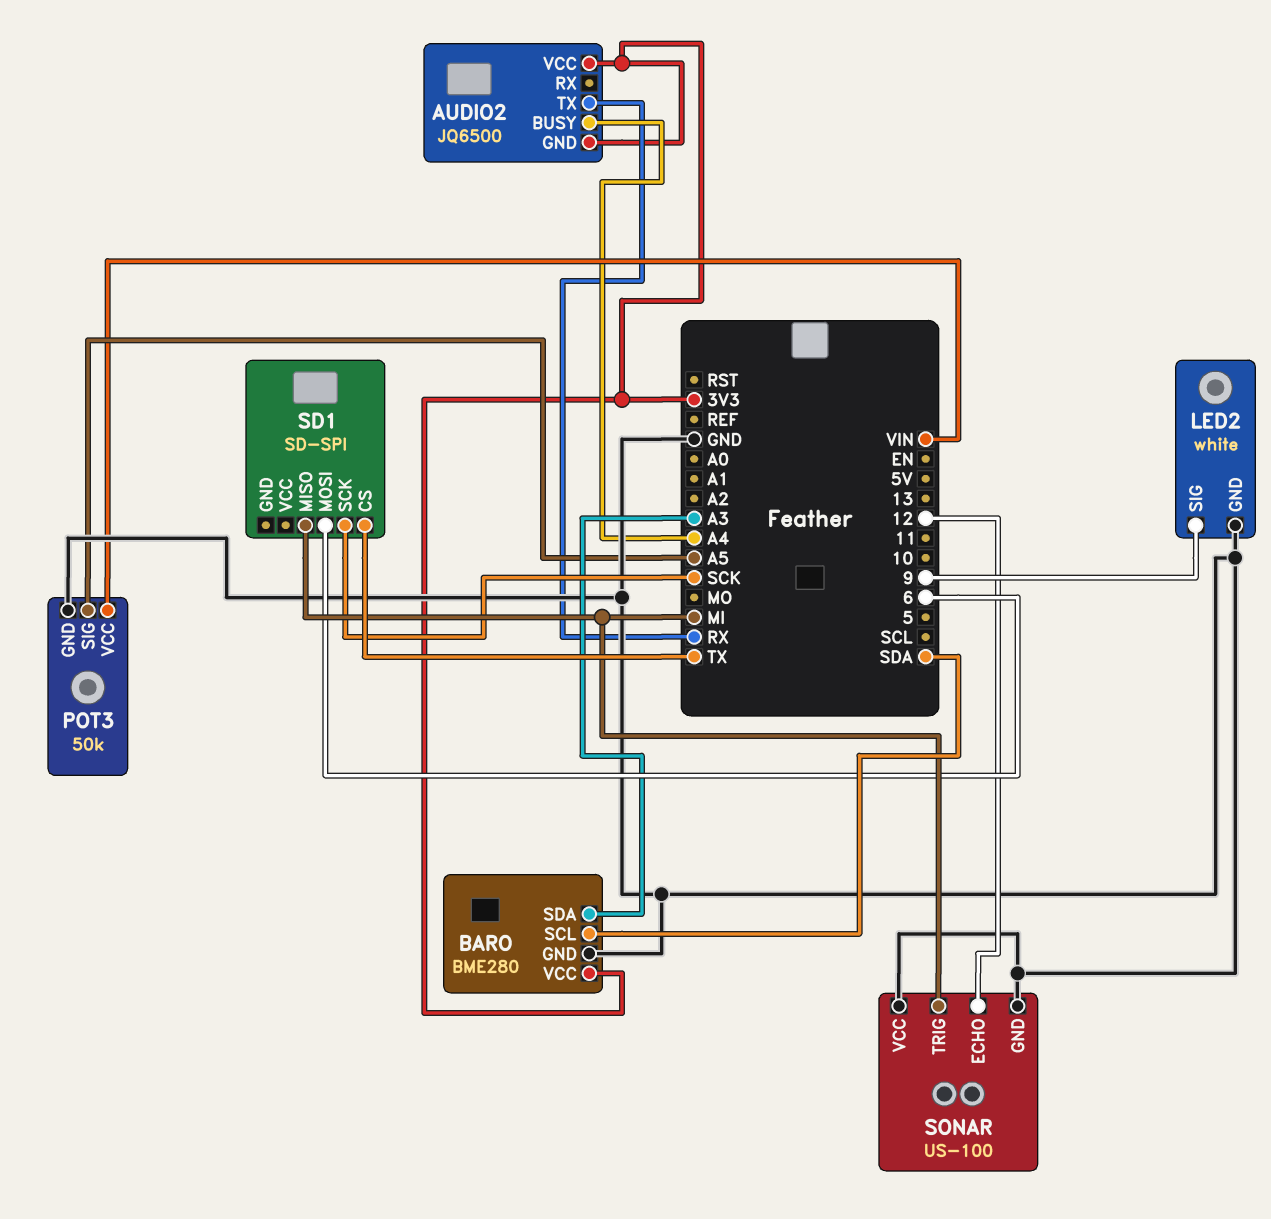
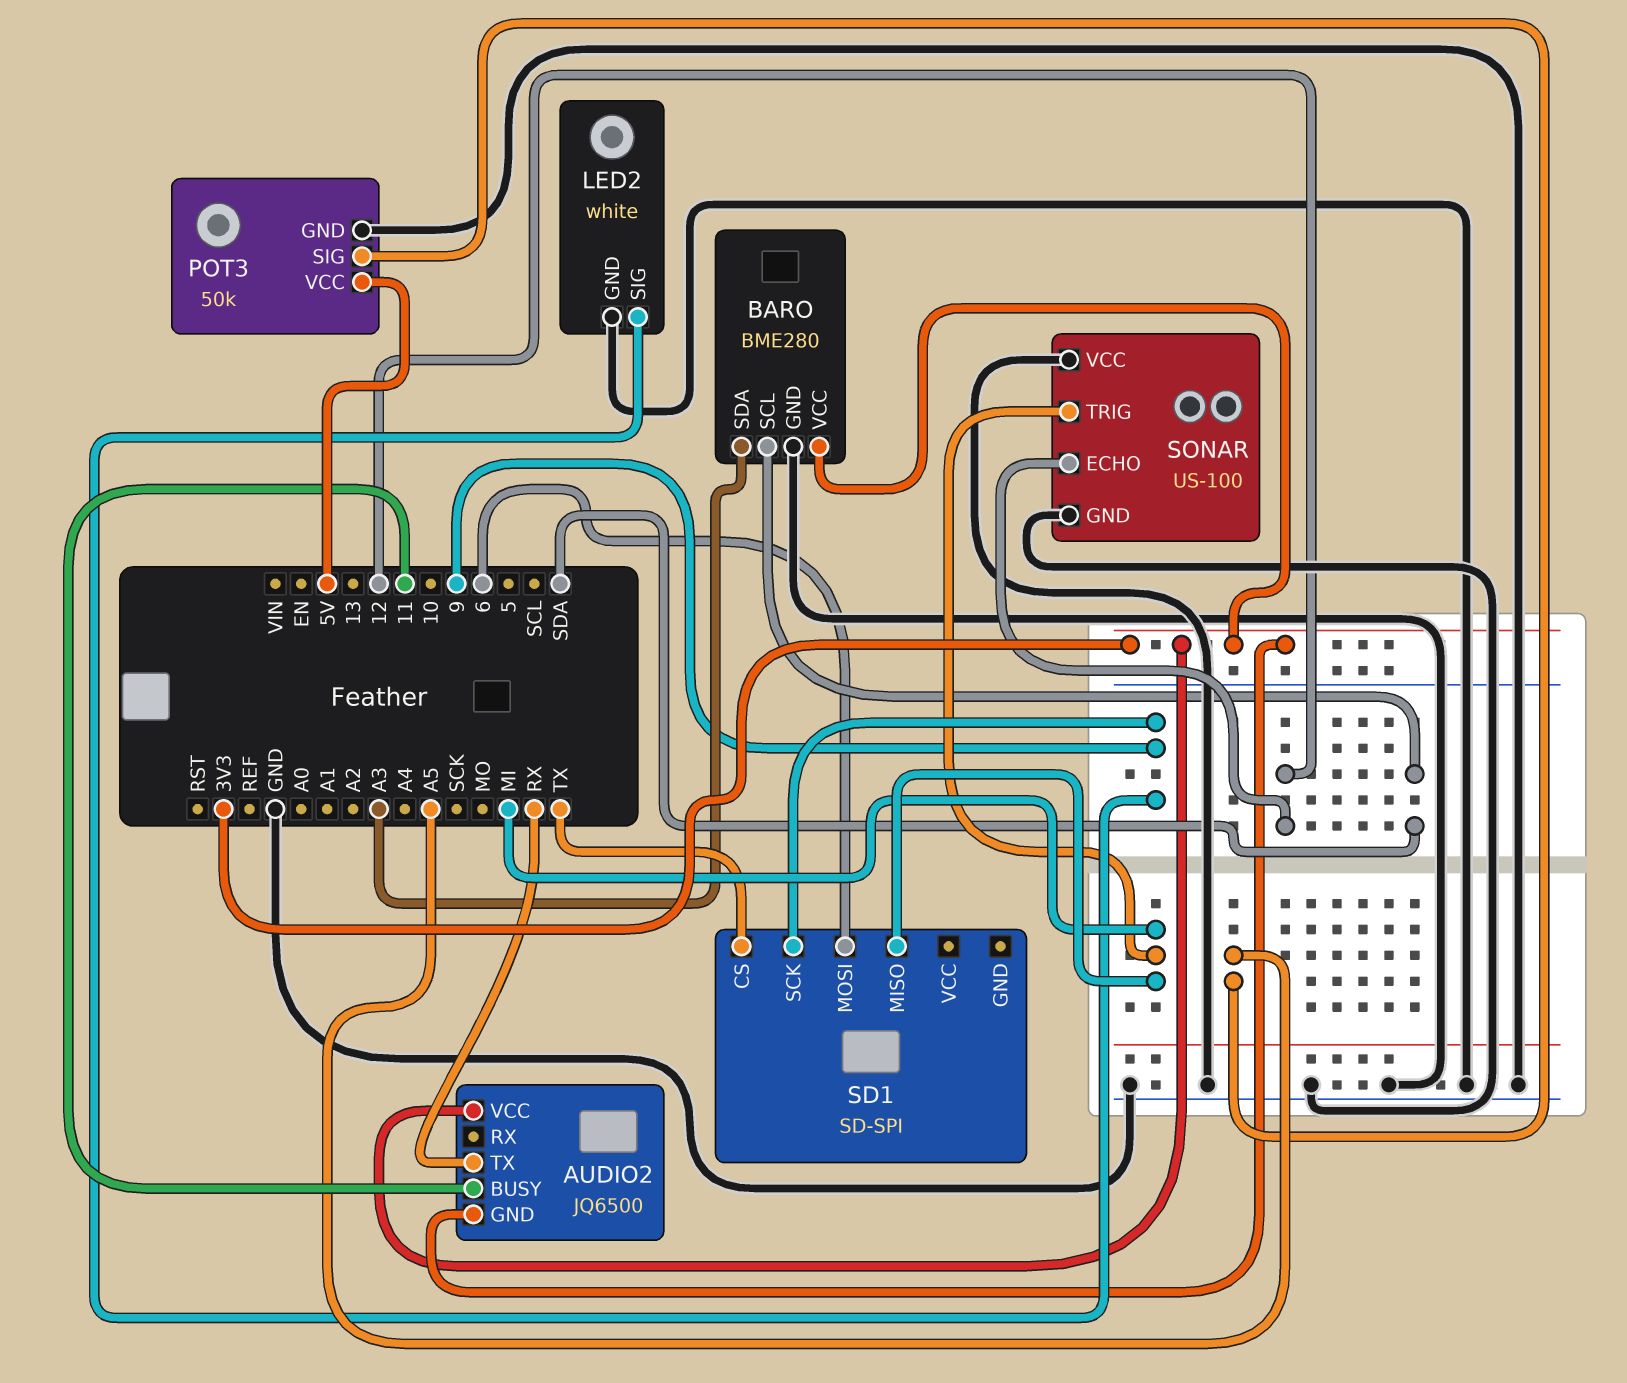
AUDIO2 pin BUSY: A4 -> 11
POT3 pin VCC: VIN -> 5V
SD1 pin SCK: SCK -> 9

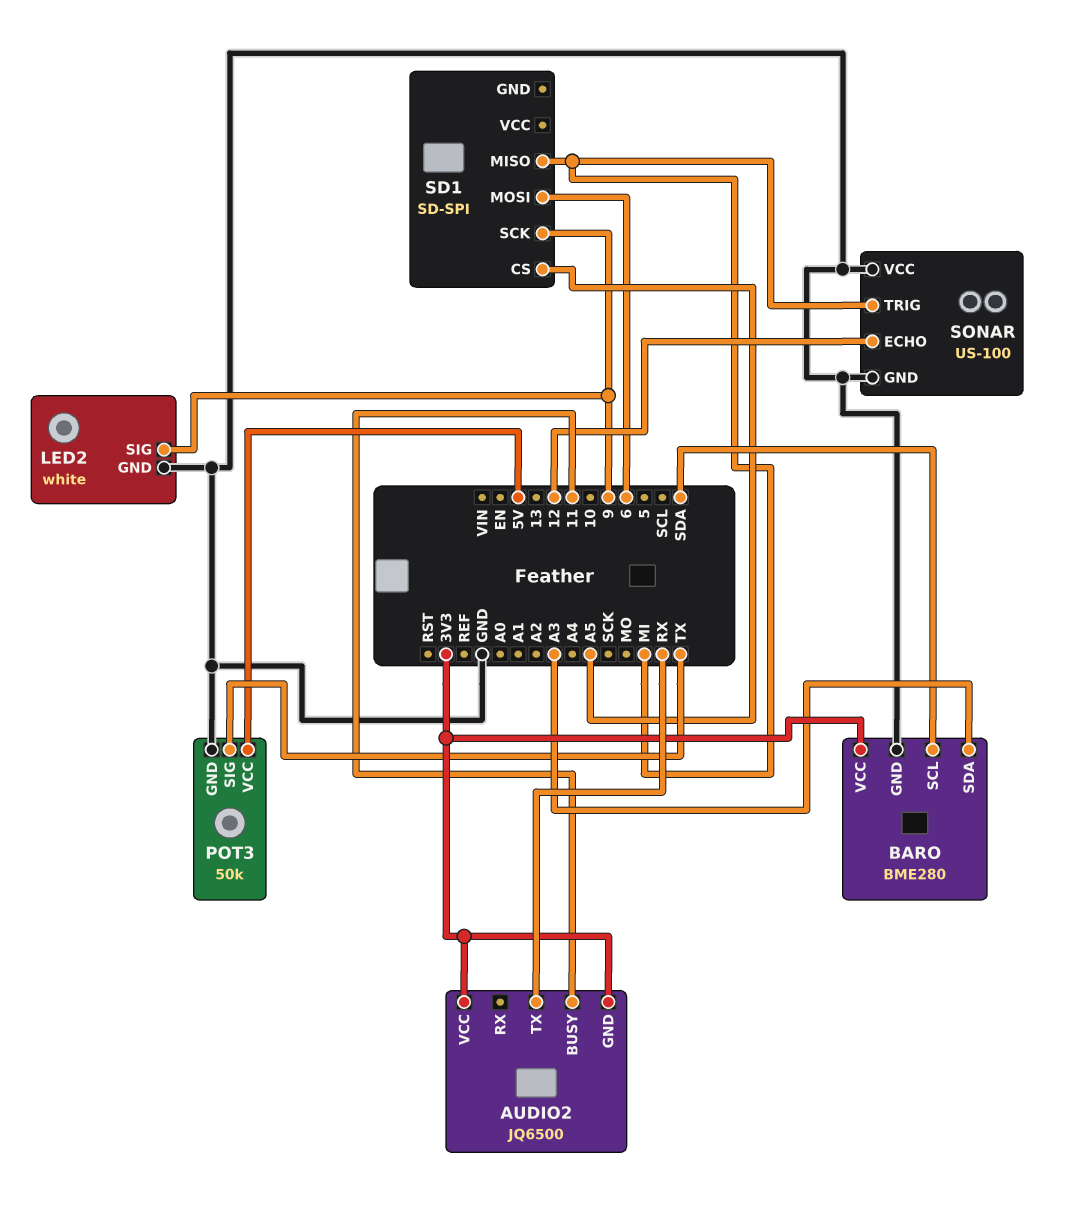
POT3 pin SIG: A5 -> TX
SD1 pin CS: TX -> A5

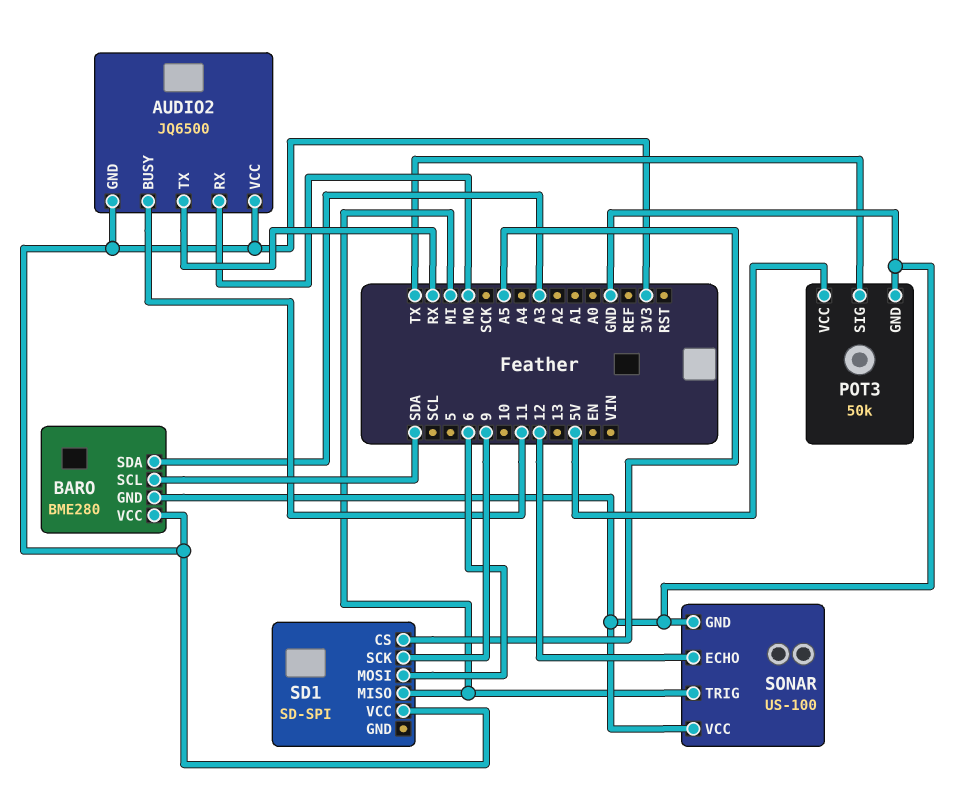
AUDIO2 pin RX: none -> MO
LED2: white -> none
LED2 pin GND: GND -> none
LED2 pin SIG: 9 -> none
SD1 pin VCC: none -> 3V3

